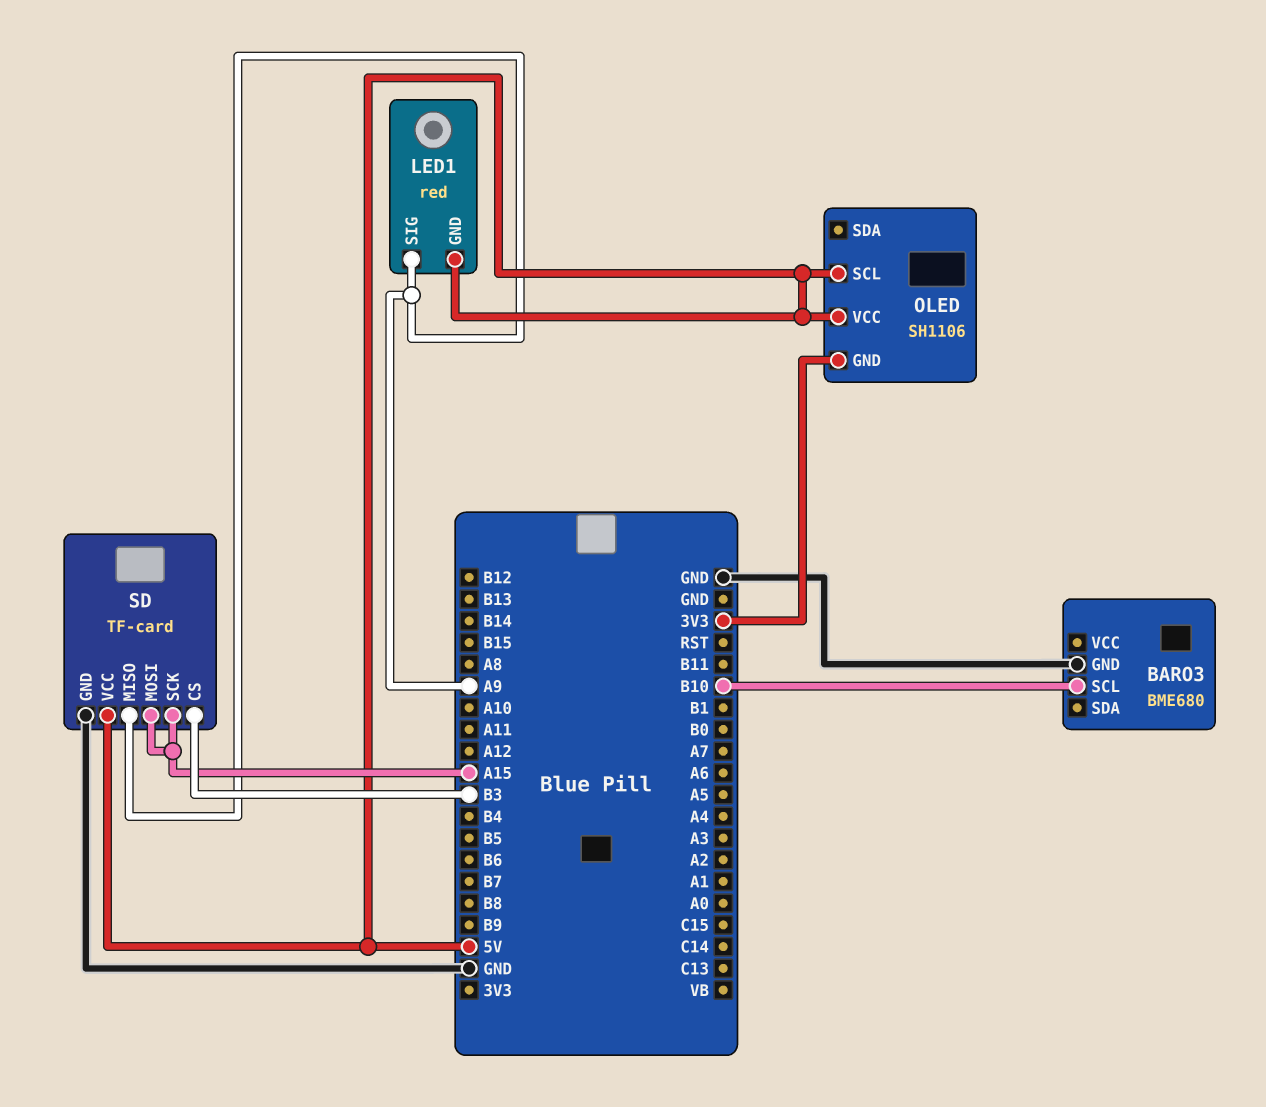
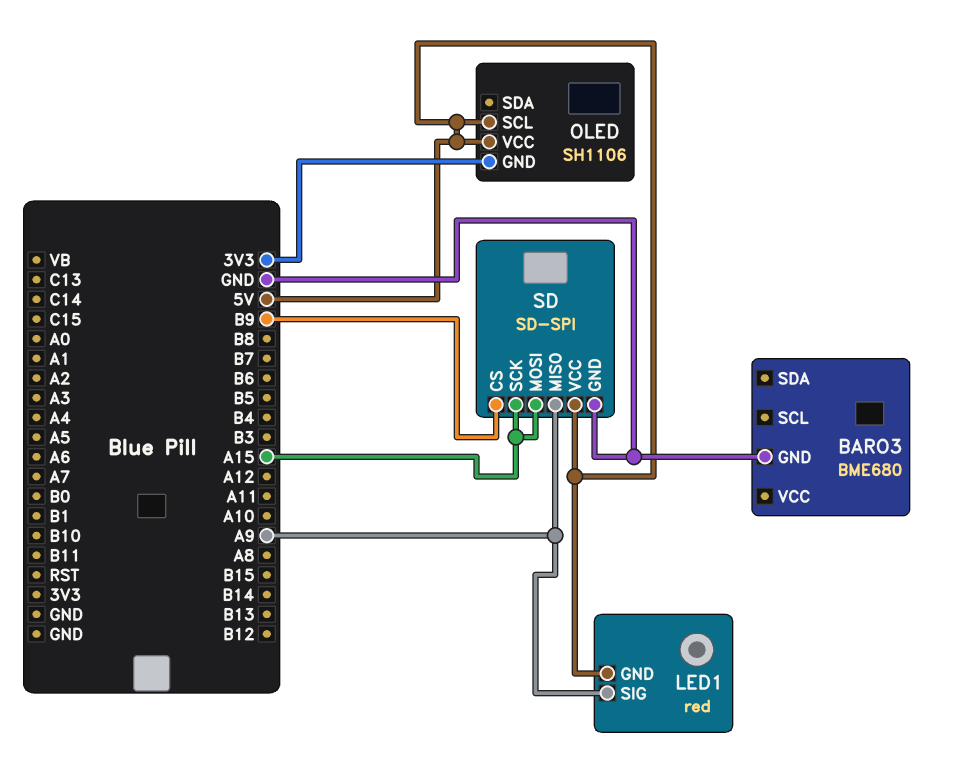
BARO3 pin SCL: B10 -> none
SD: TF-card -> SD-SPI
SD pin CS: B3 -> B9

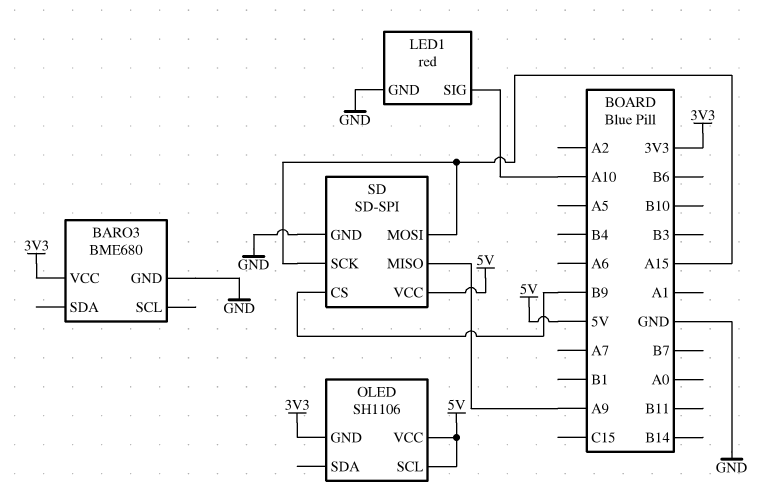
BARO3 pin VCC: none -> 3V3
LED1 pin GND: 5V -> GND
LED1 pin SIG: A9 -> A10

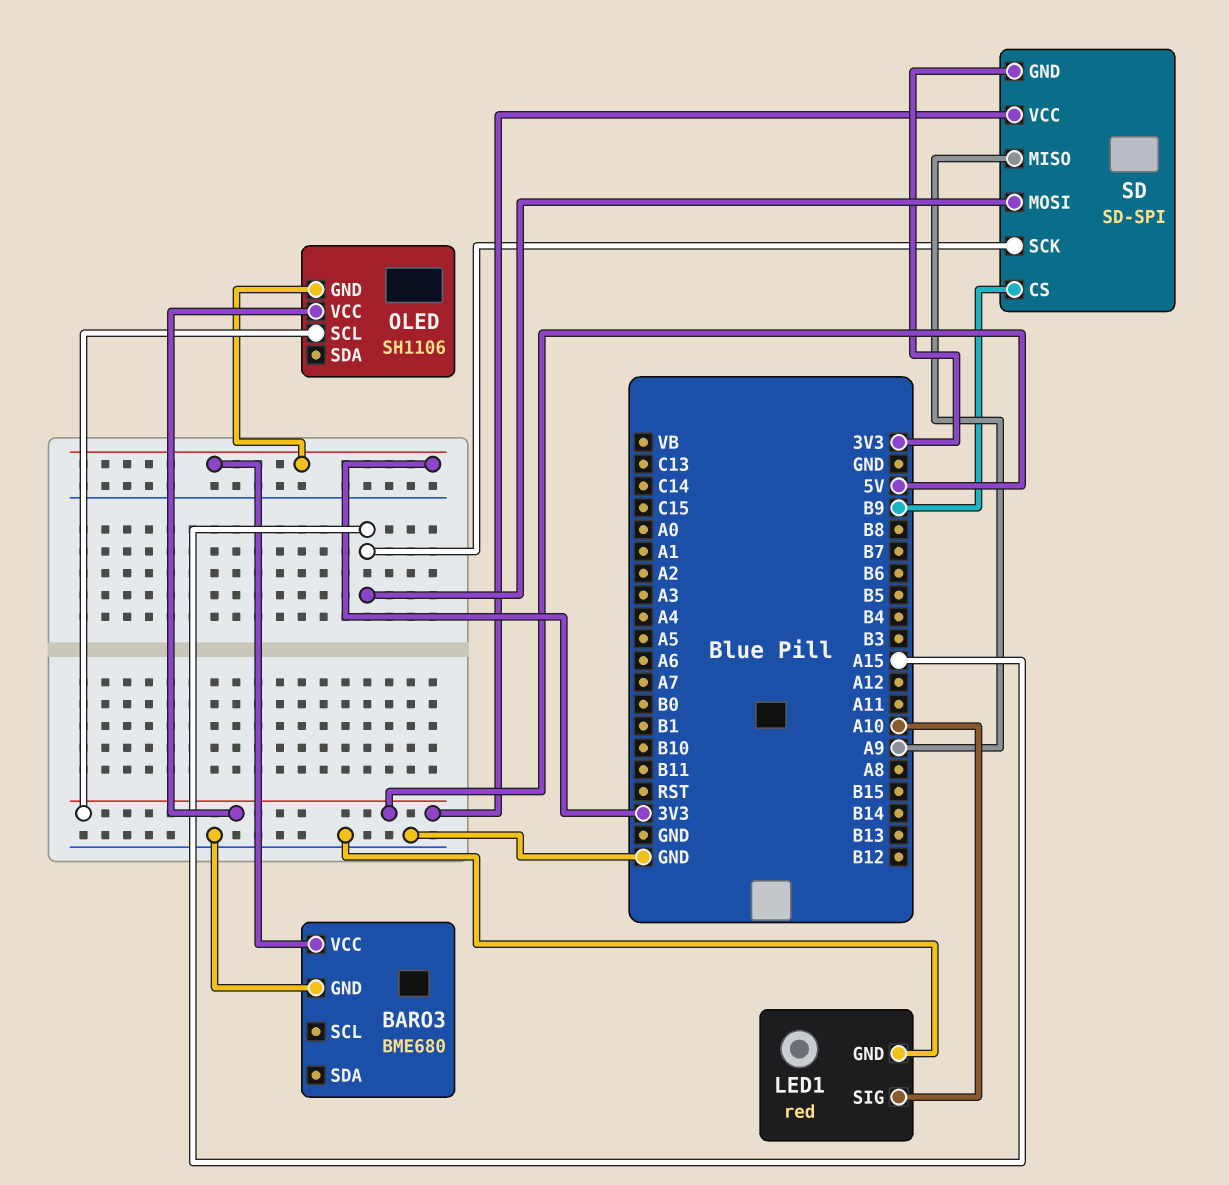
SD pin GND: GND -> 3V3

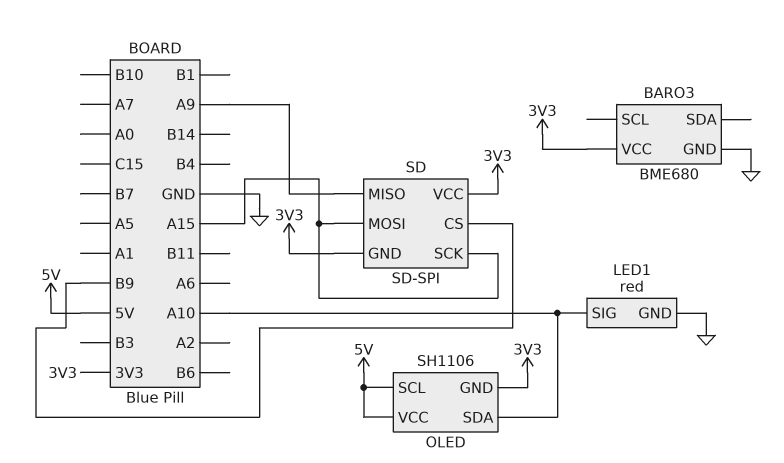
OLED pin SDA: none -> A10
SD pin VCC: 5V -> 3V3

